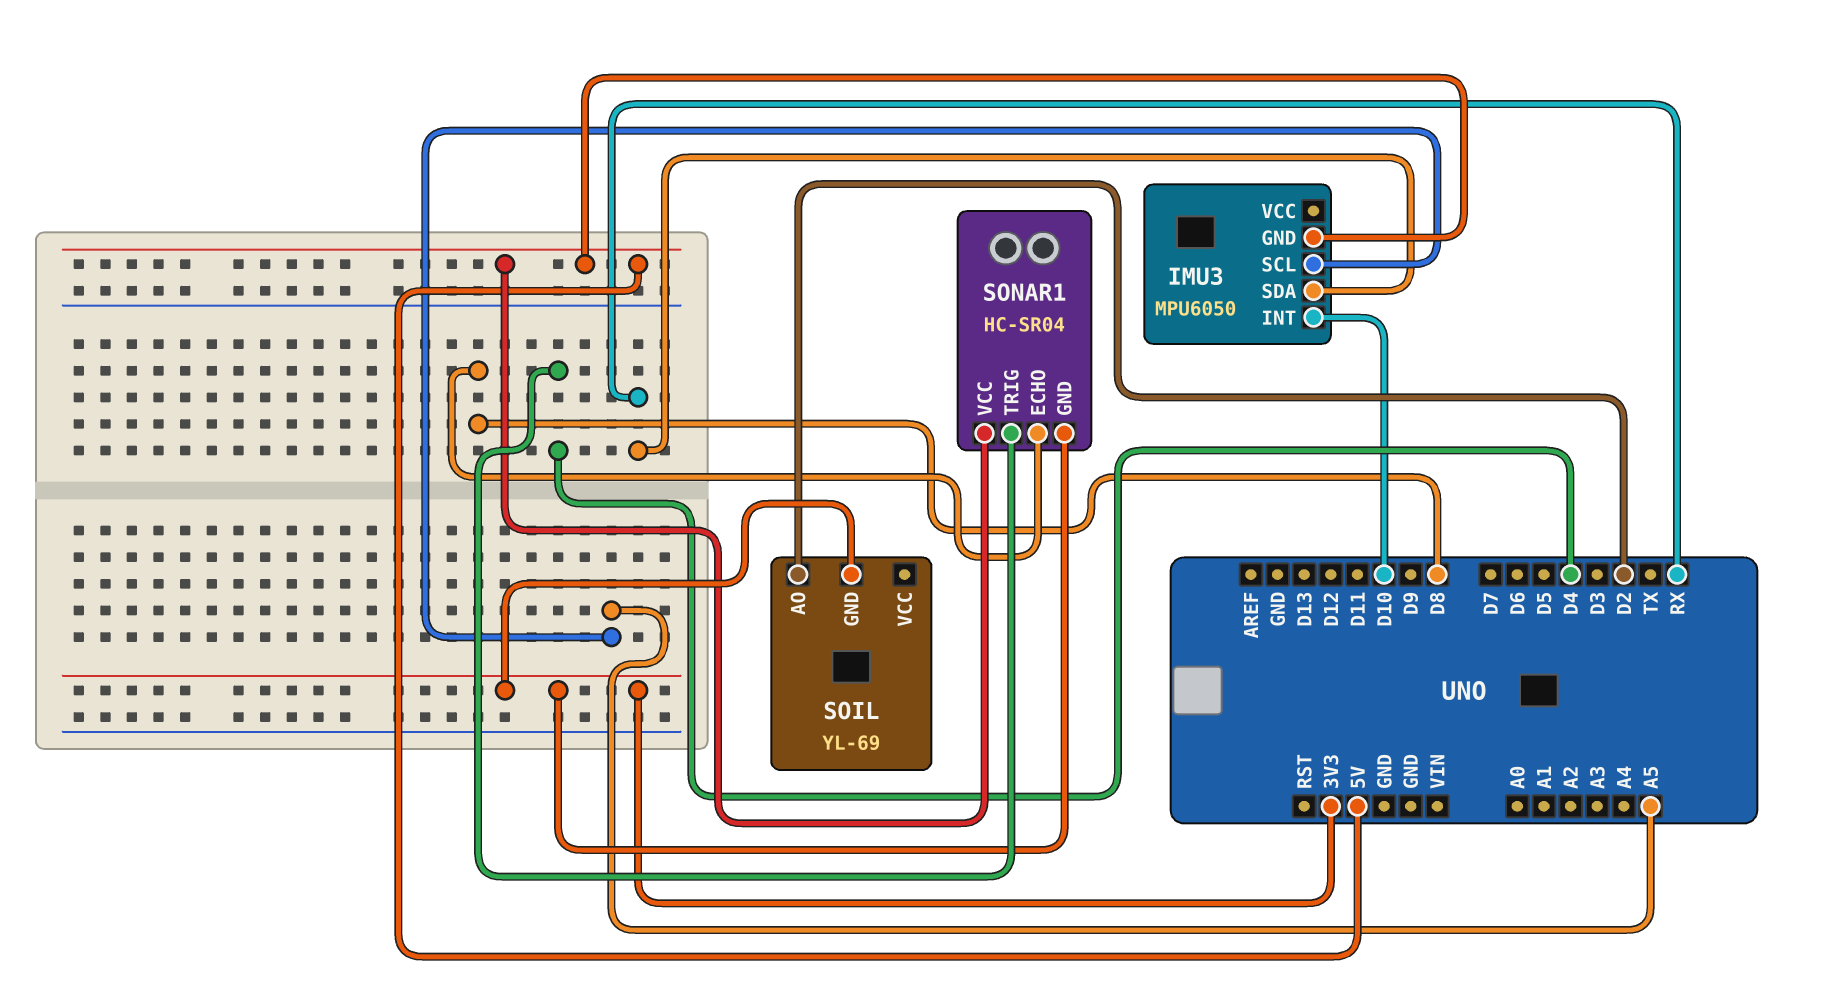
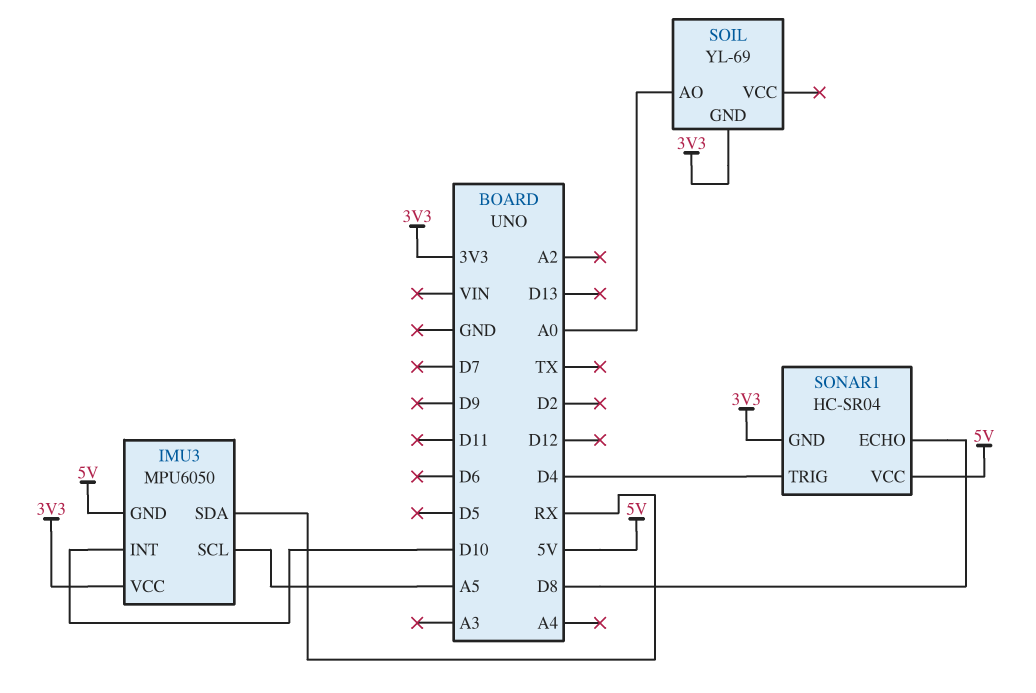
IMU3 pin VCC: none -> 3V3
SOIL pin AO: D2 -> A0

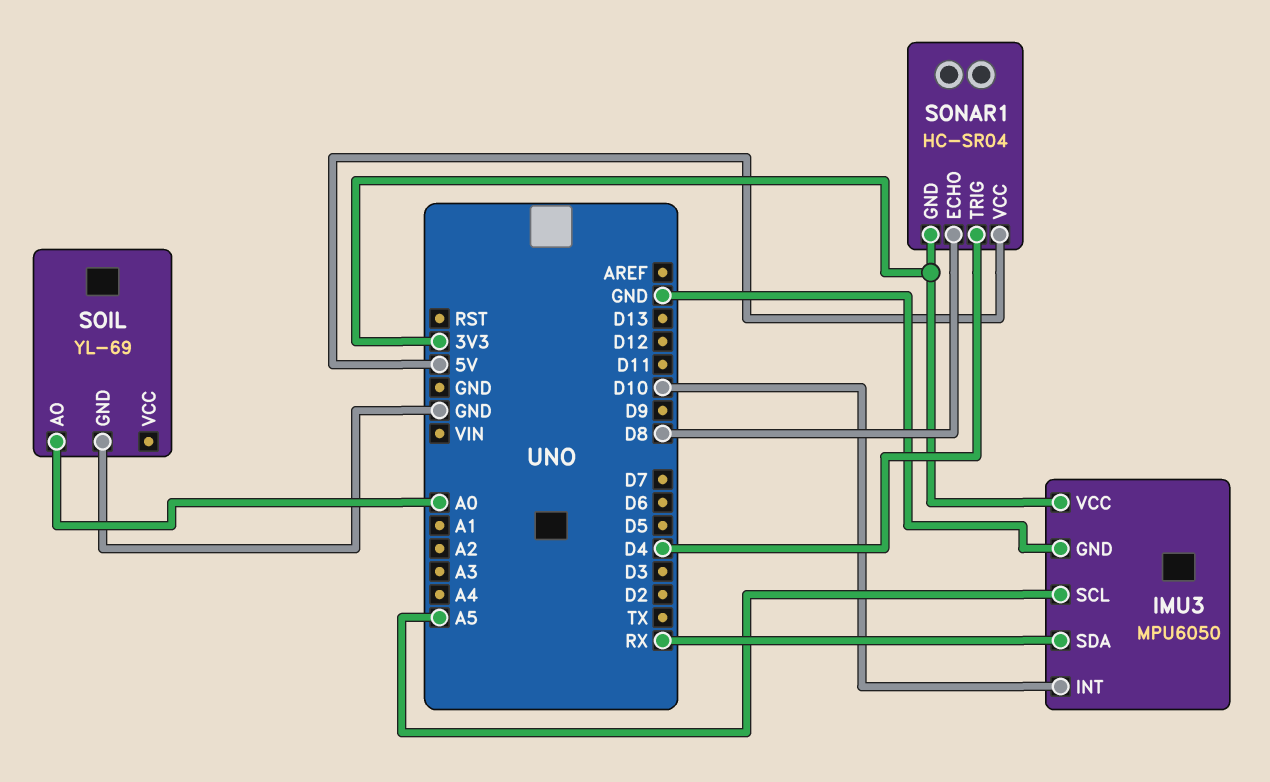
IMU3 pin GND: 5V -> GND
SOIL pin GND: 3V3 -> GND

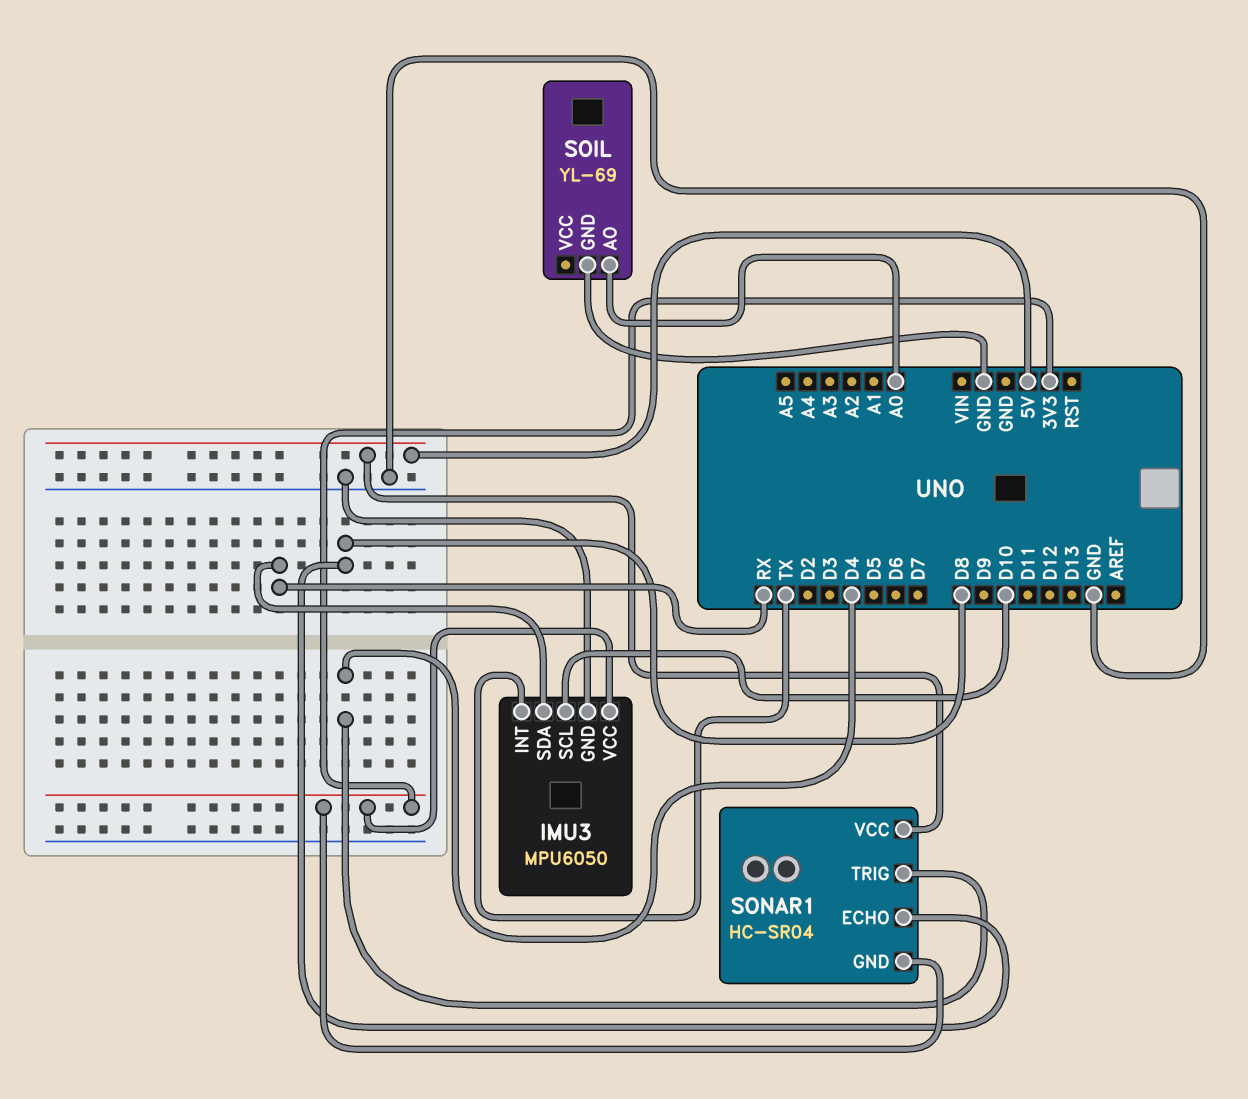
IMU3 pin INT: D10 -> TX
IMU3 pin SCL: A5 -> D10

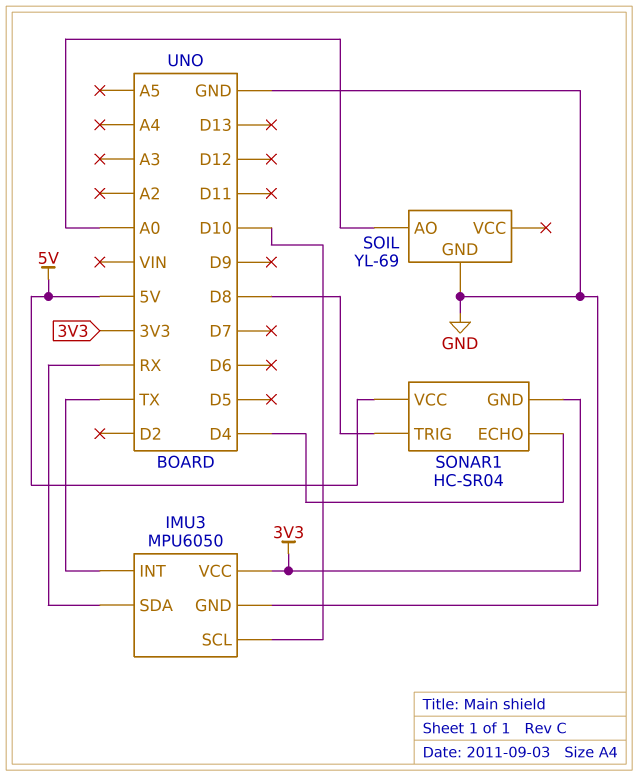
SONAR1 pin ECHO: D8 -> D4
SONAR1 pin TRIG: D4 -> D8

